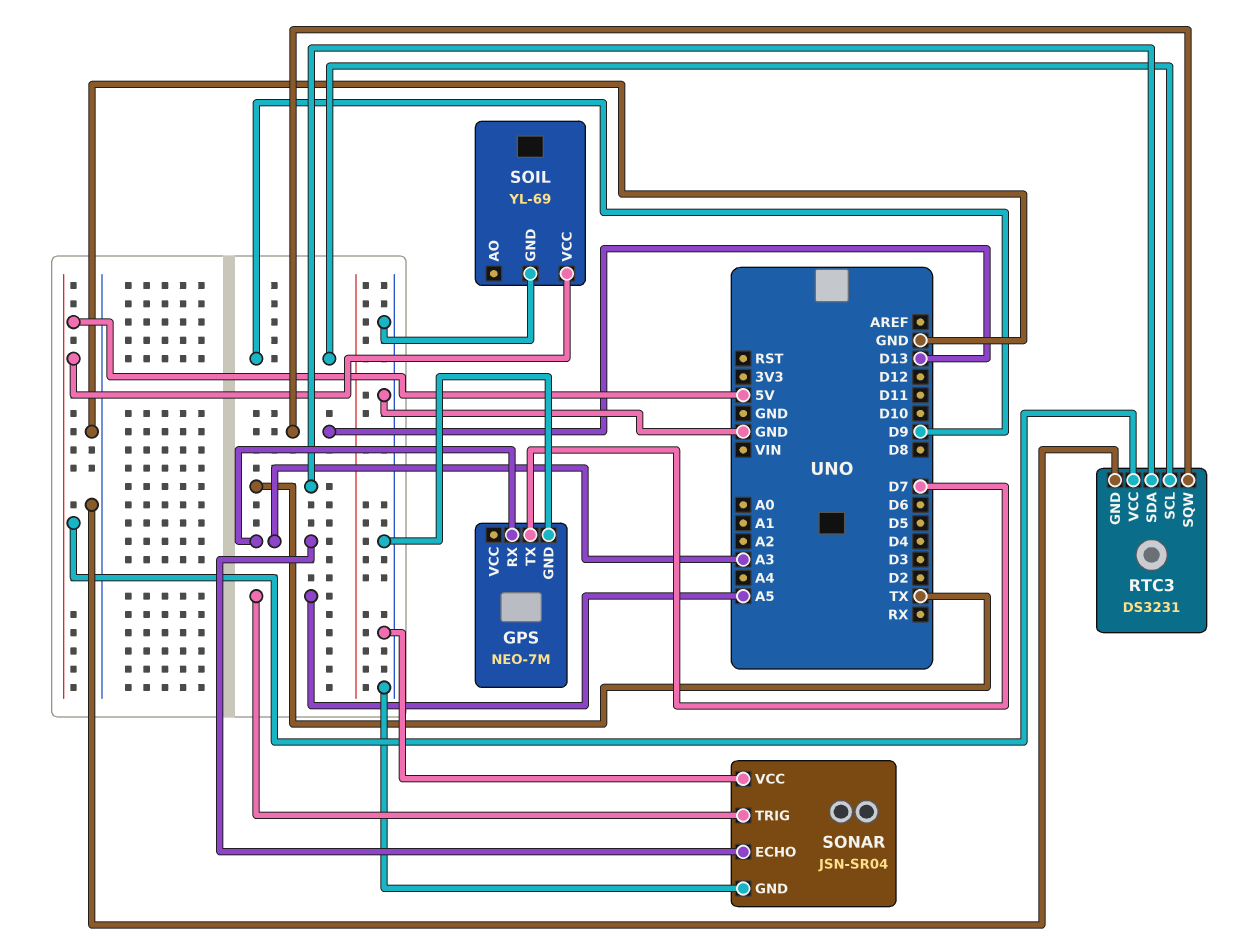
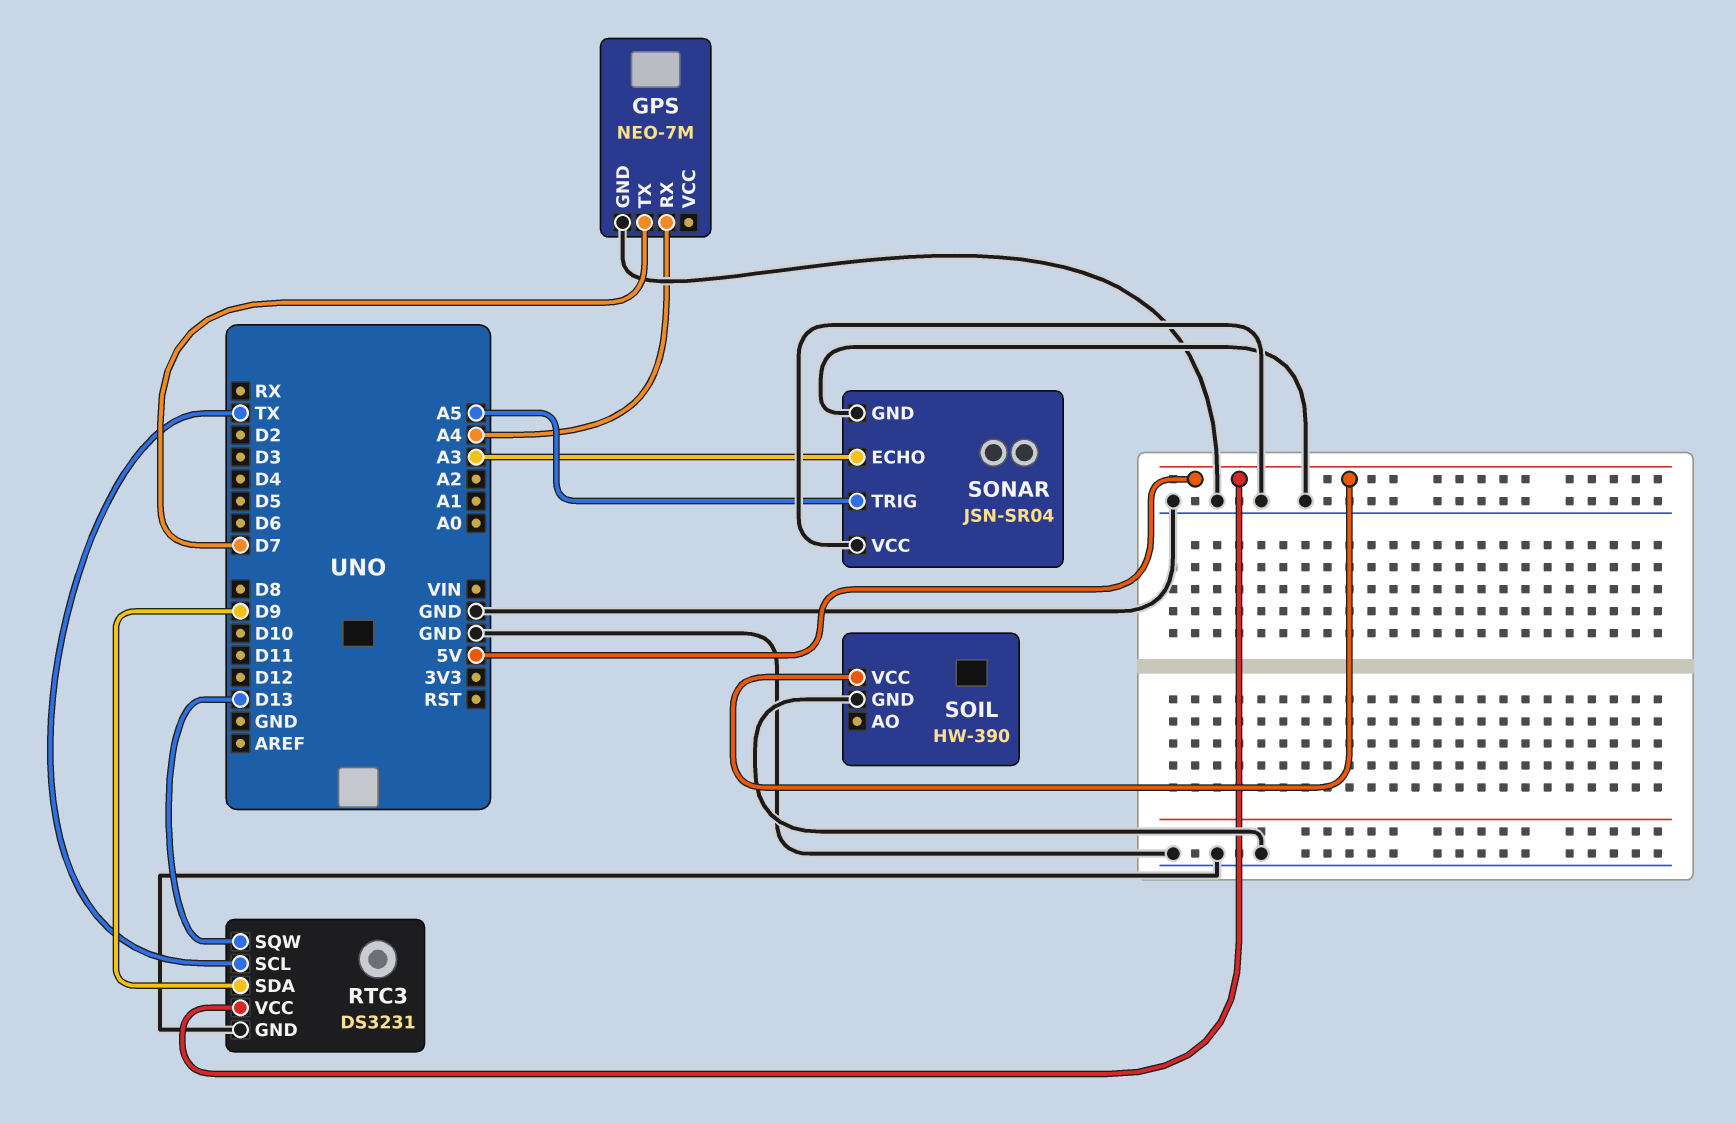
GPS pin RX: A3 -> A4
RTC3 pin SCL: D9 -> TX
RTC3 pin SDA: TX -> D9
SOIL: YL-69 -> HW-390

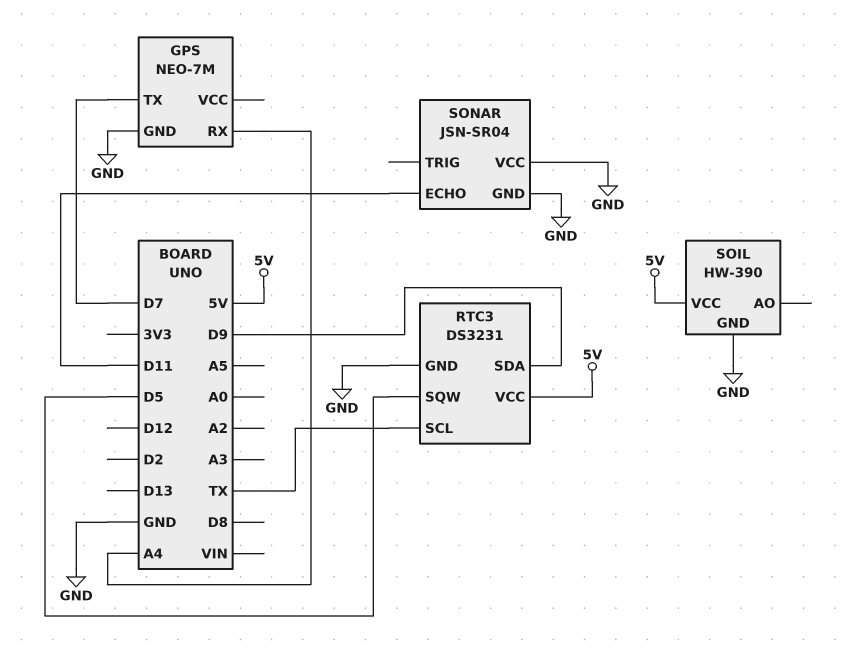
RTC3 pin SQW: D13 -> D5
SONAR pin ECHO: A3 -> D11
SONAR pin TRIG: A5 -> none

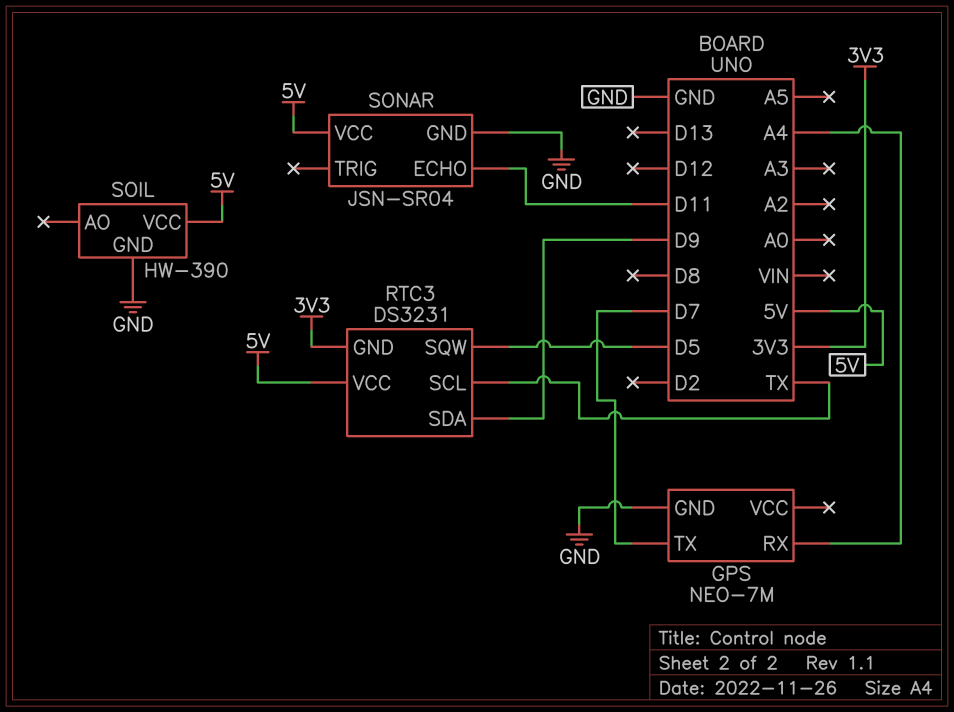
RTC3 pin GND: GND -> 3V3
SONAR pin VCC: GND -> 5V

